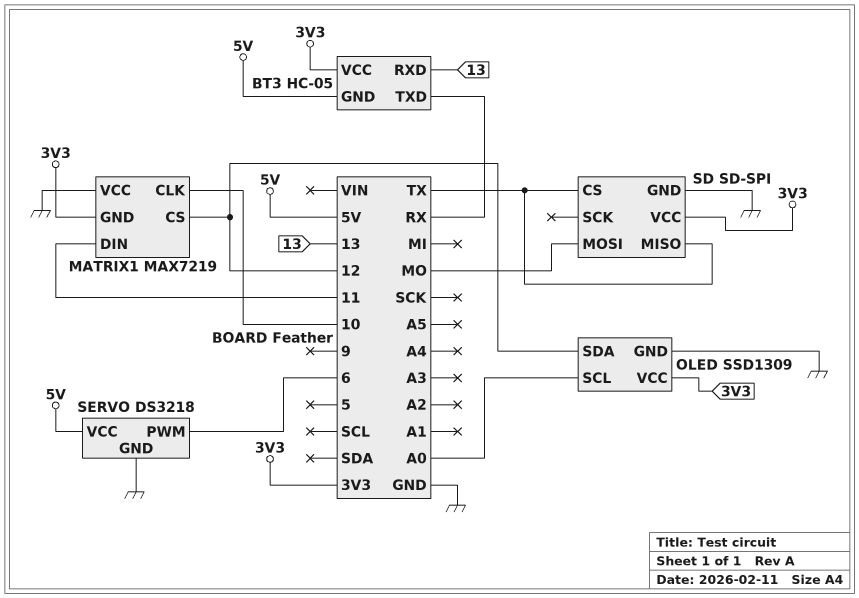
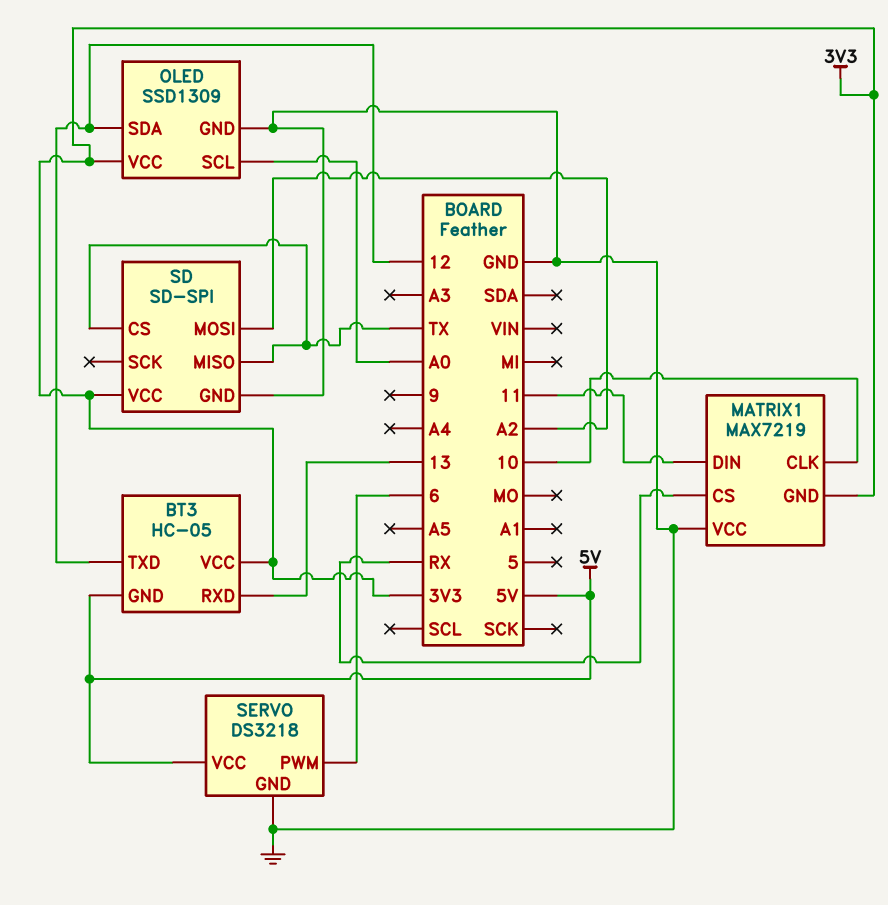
BT3 pin TXD: RX -> 12
MATRIX1 pin CS: 12 -> RX
SD pin MOSI: MO -> A2

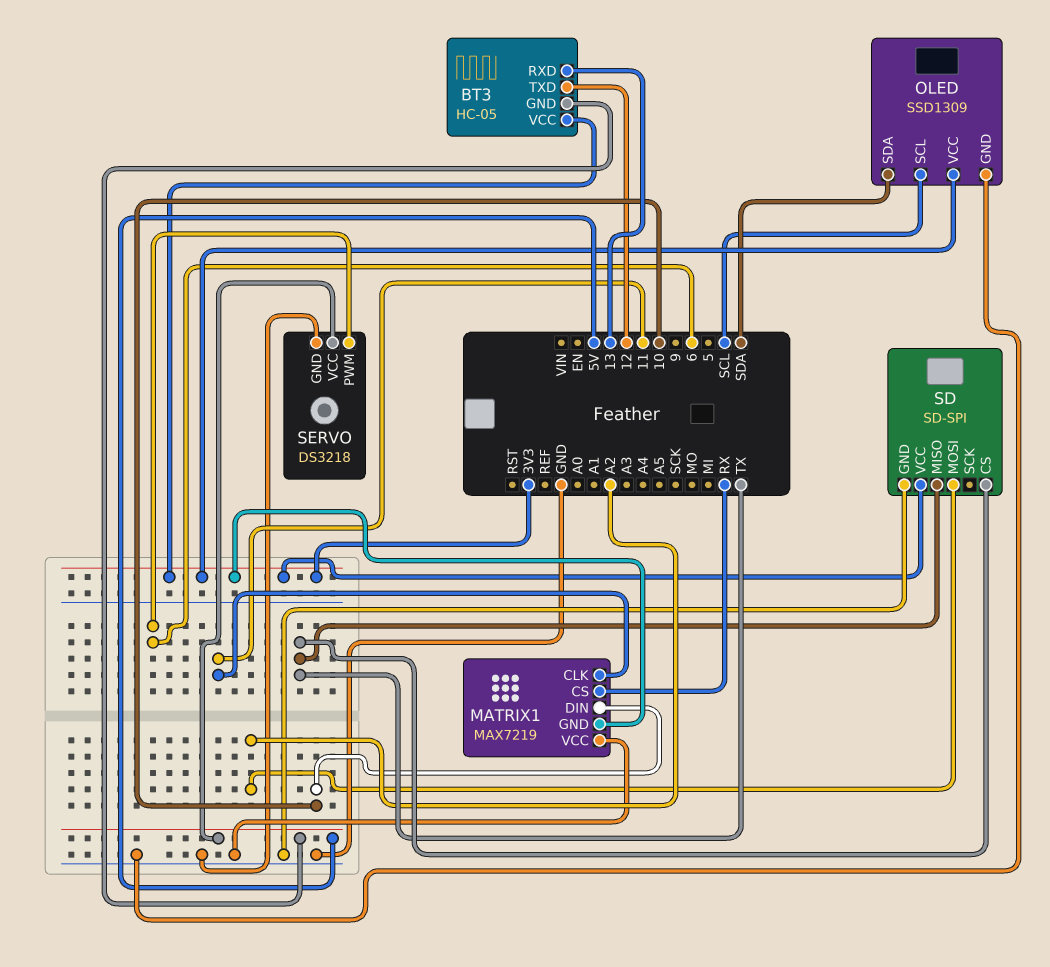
MATRIX1 pin CLK: 10 -> 11
MATRIX1 pin DIN: 11 -> 10
OLED pin SCL: A0 -> SCL
OLED pin SDA: 12 -> SDA

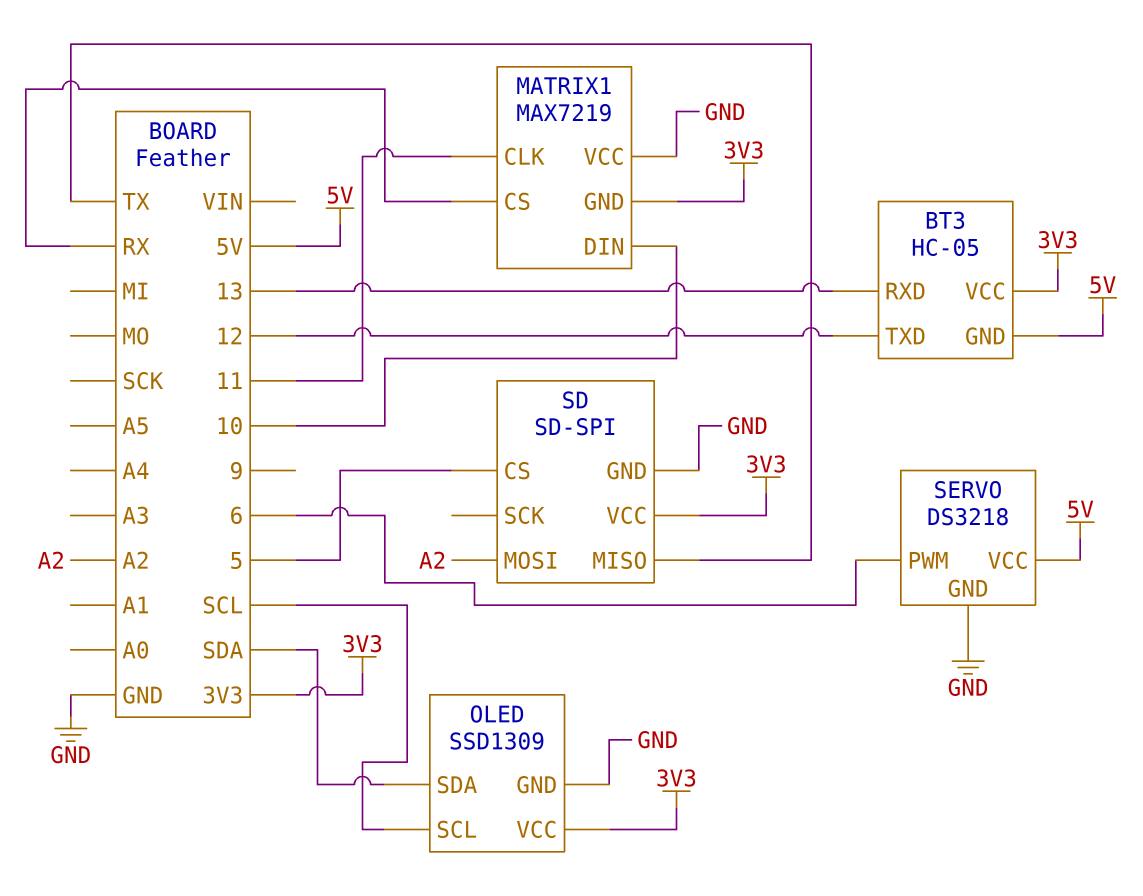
SD pin CS: TX -> 5

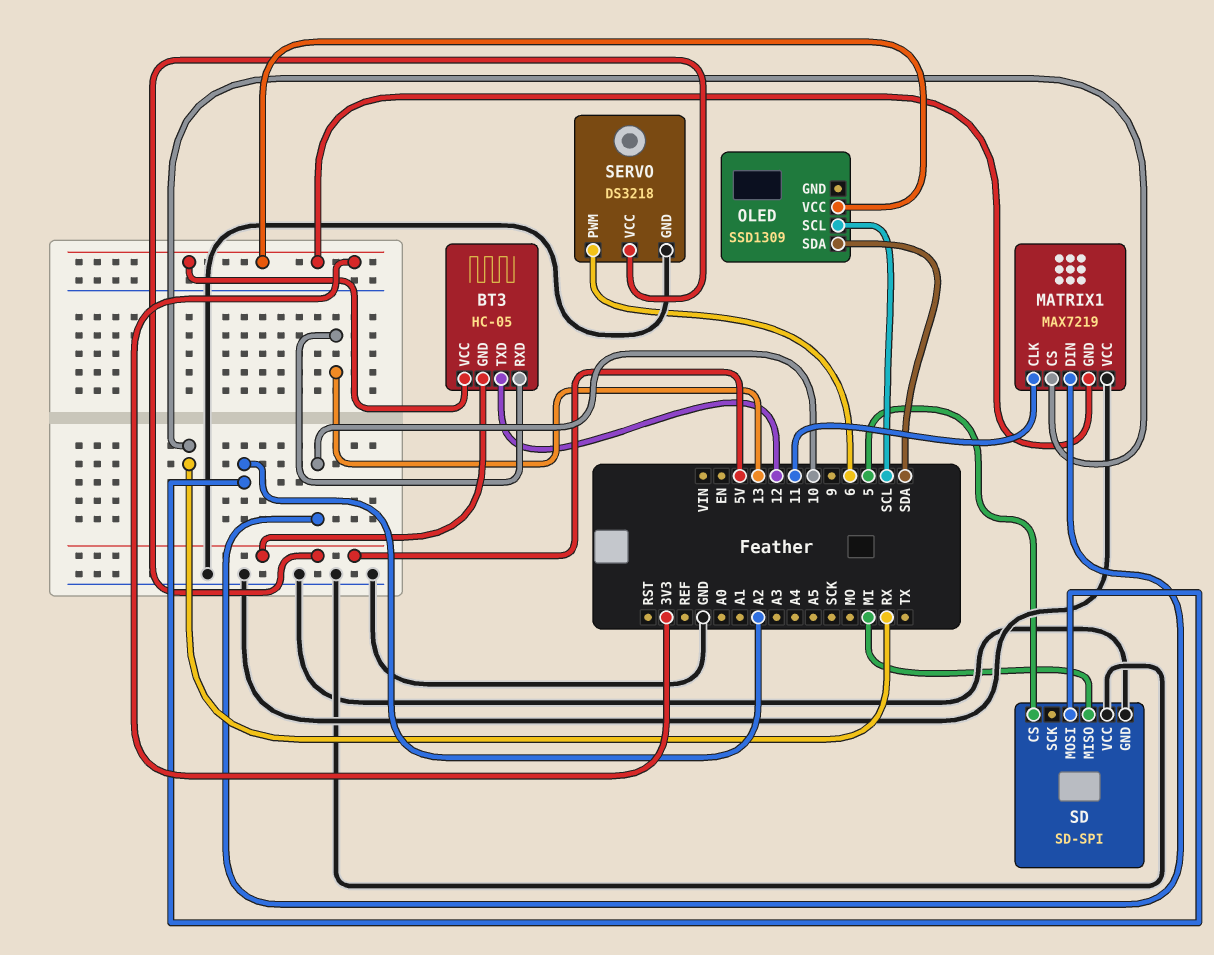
OLED pin GND: GND -> none
SD pin MISO: TX -> MI
SD pin VCC: 3V3 -> GND

